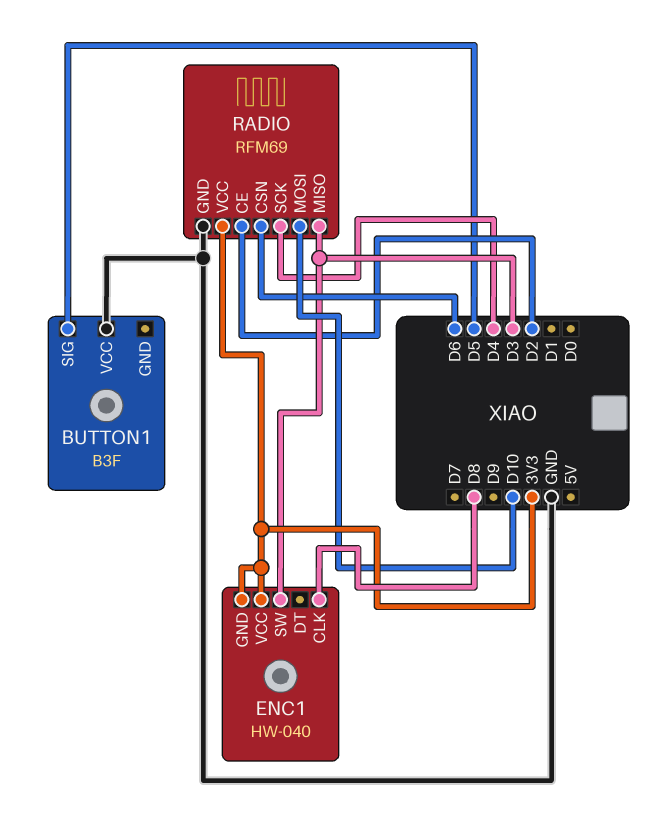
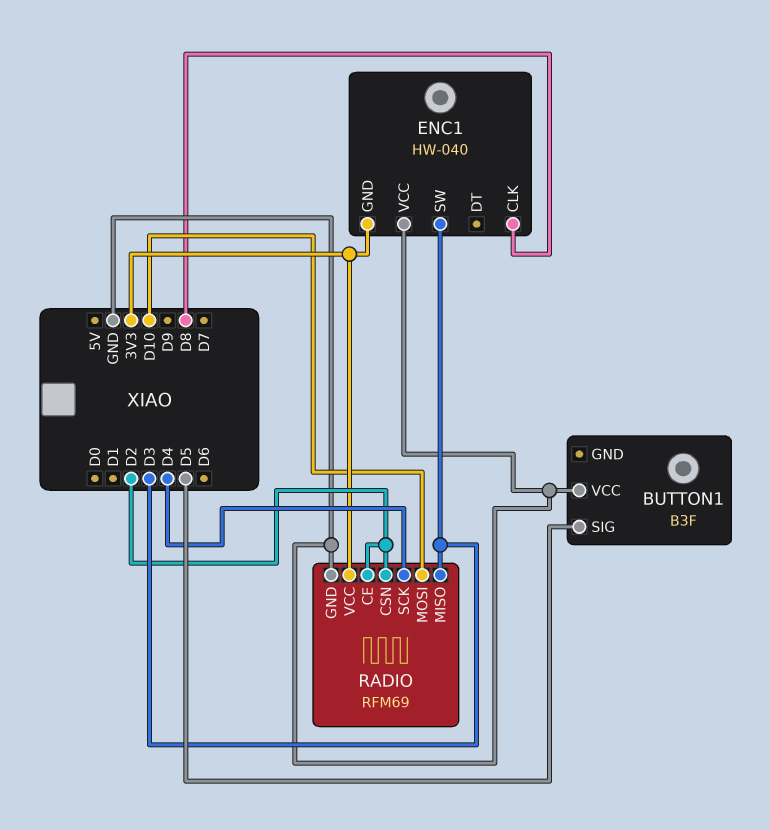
ENC1 pin VCC: 3V3 -> GND
RADIO pin CSN: D6 -> D2

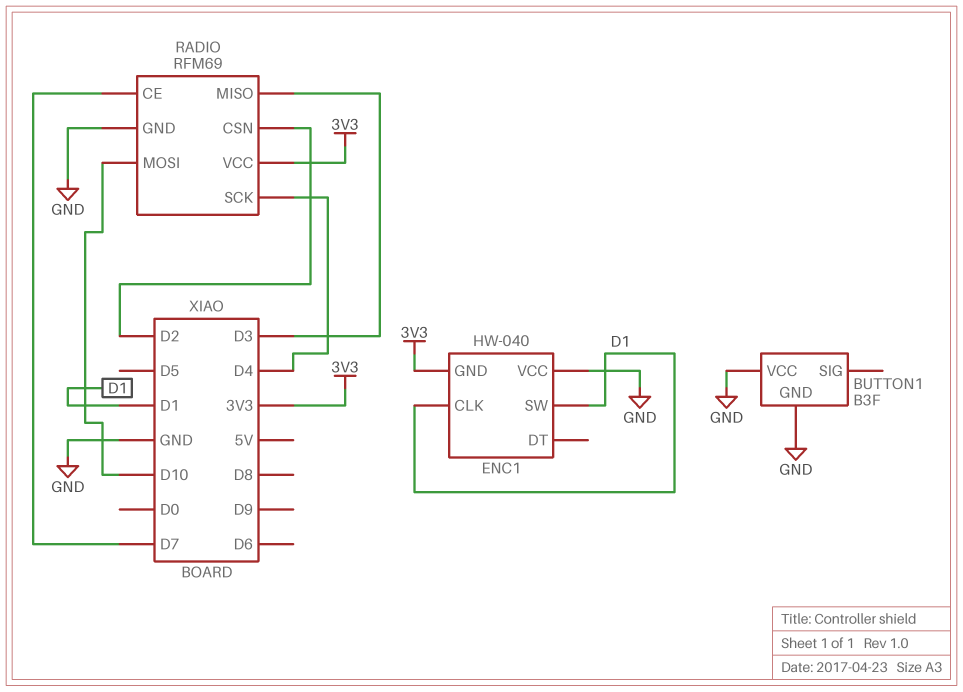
BUTTON1 pin GND: none -> GND
BUTTON1 pin SIG: D5 -> none
ENC1 pin CLK: D8 -> D1
ENC1 pin SW: D3 -> D1
RADIO pin CE: D2 -> D7

